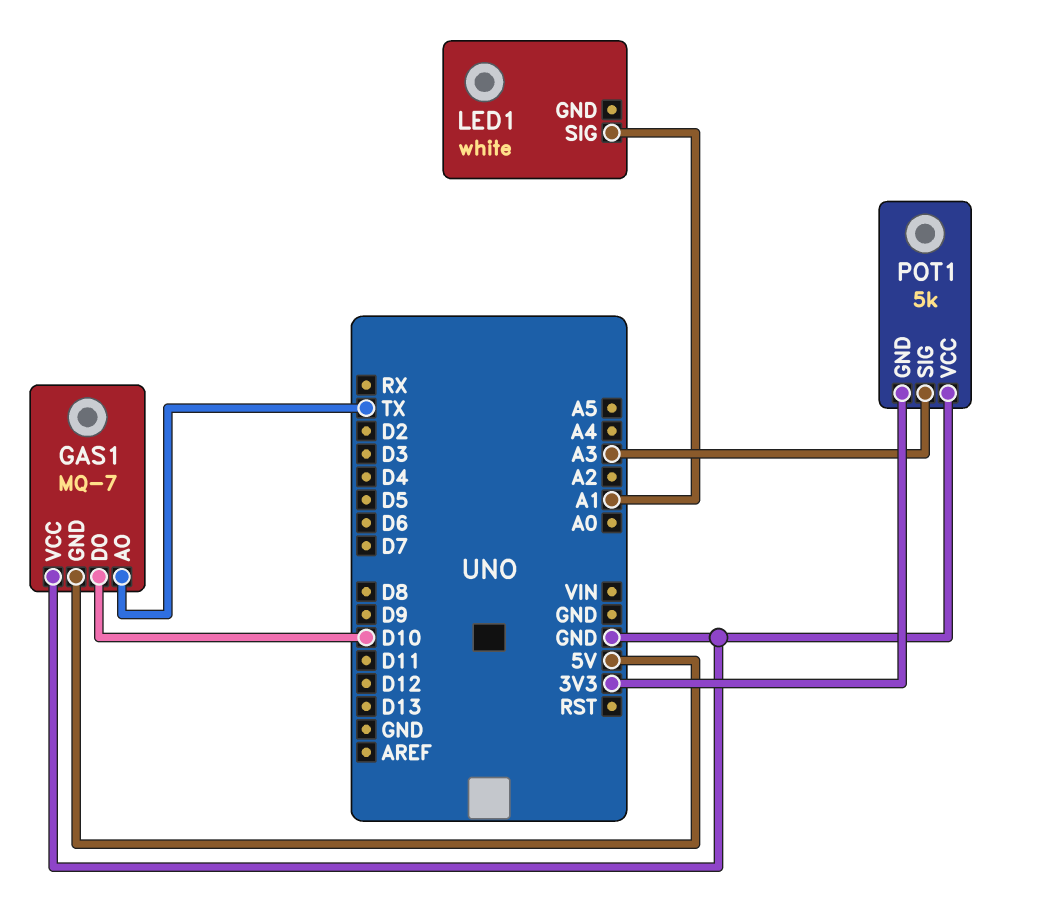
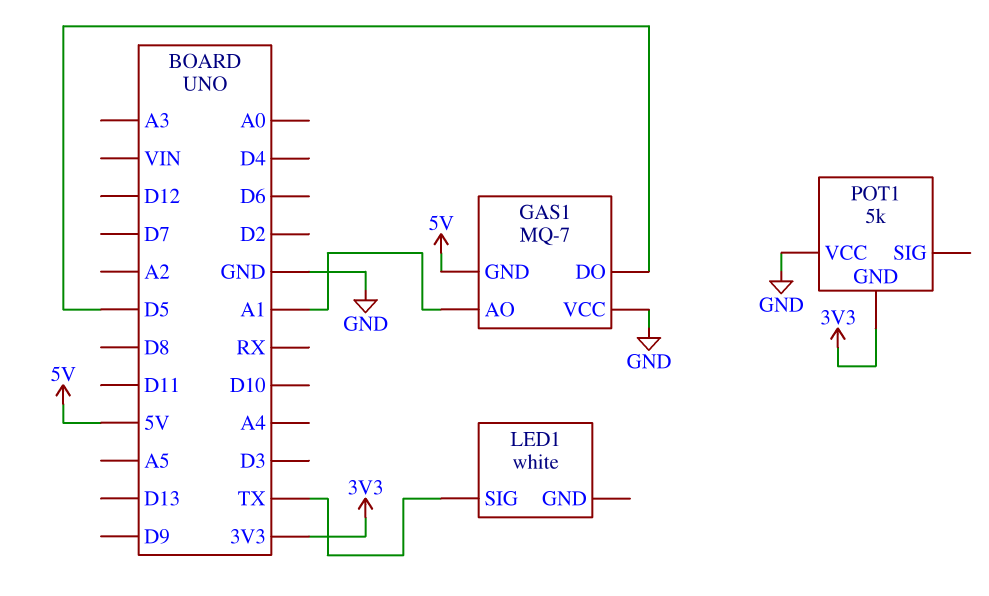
GAS1 pin AO: TX -> A1
GAS1 pin DO: D10 -> D5
LED1 pin SIG: A1 -> TX
POT1 pin SIG: A3 -> none

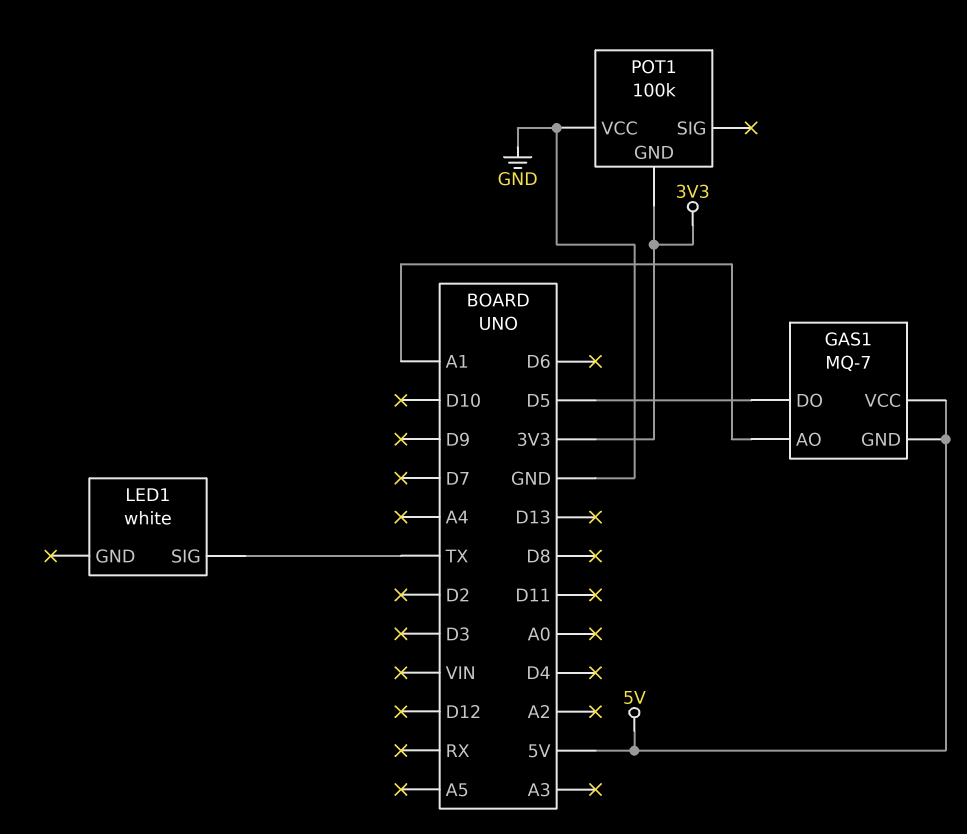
GAS1 pin VCC: GND -> 5V
POT1: 5k -> 100k

